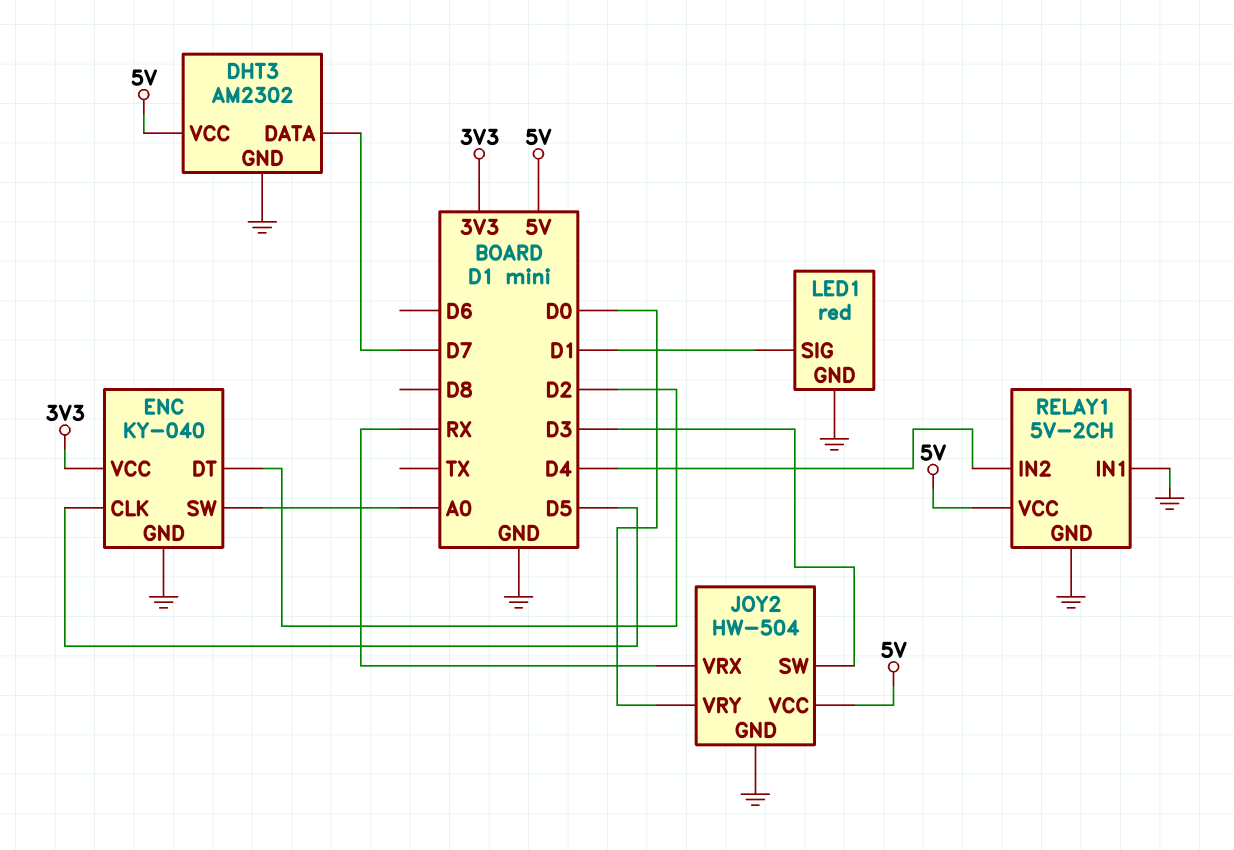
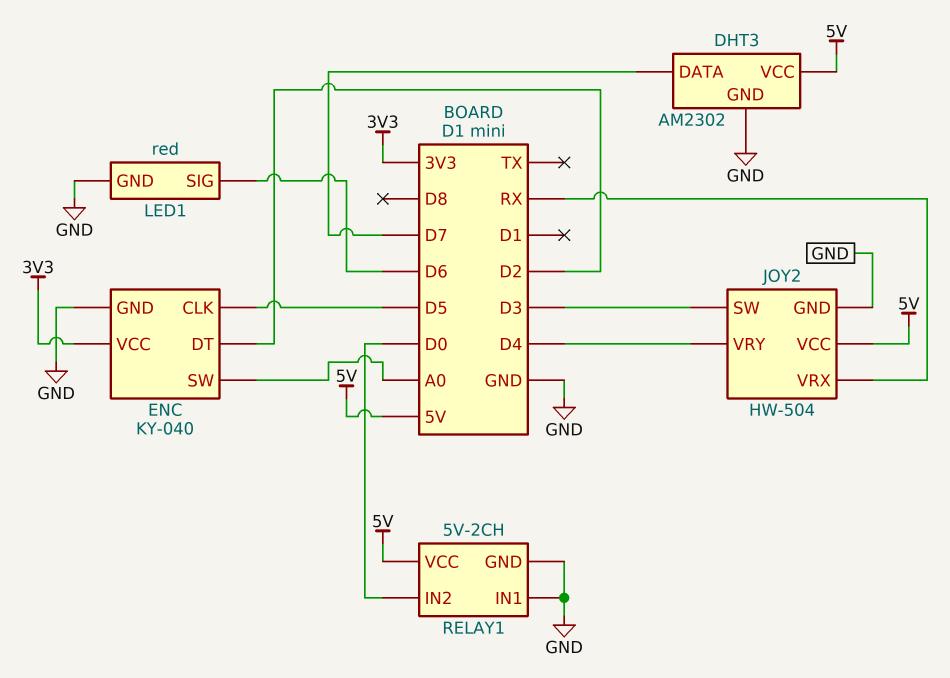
JOY2 pin VRY: D0 -> D4
LED1 pin SIG: D1 -> D6
RELAY1 pin IN2: D4 -> D0

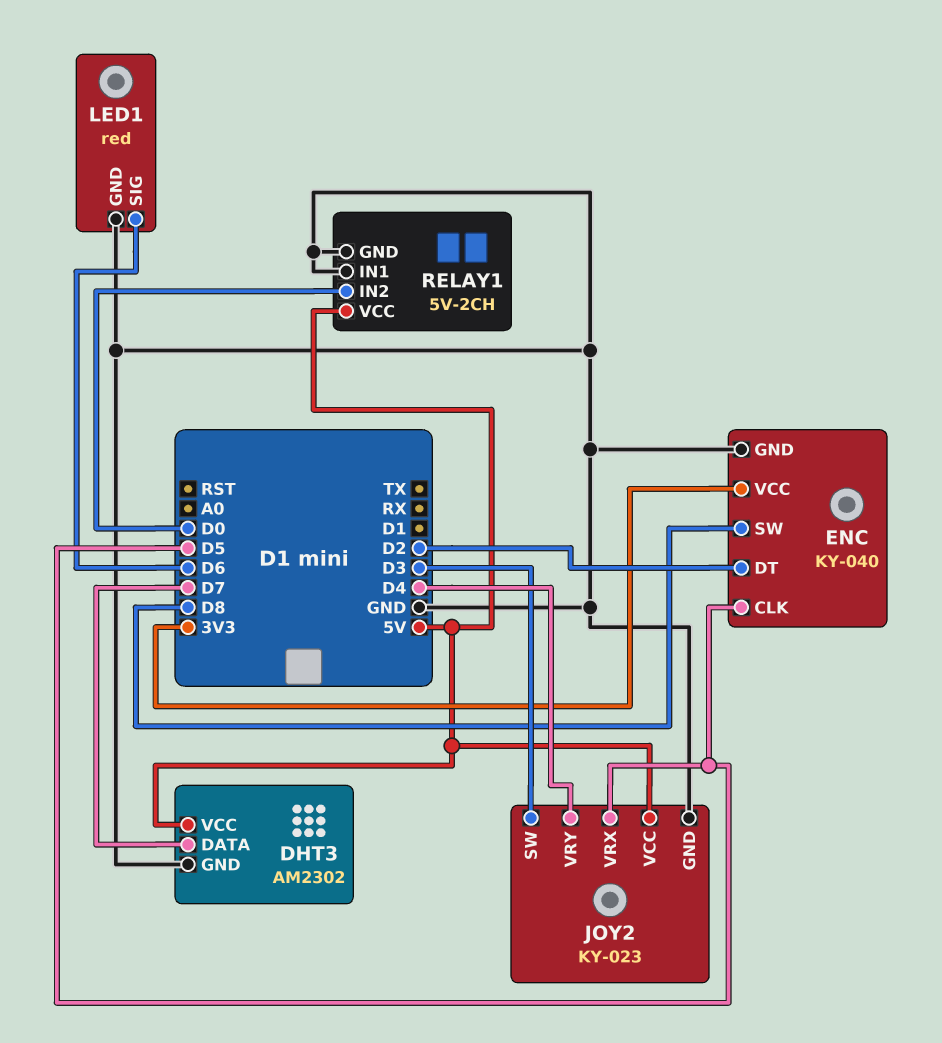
ENC pin SW: A0 -> D8
JOY2: HW-504 -> KY-023
JOY2 pin VRX: RX -> D5

